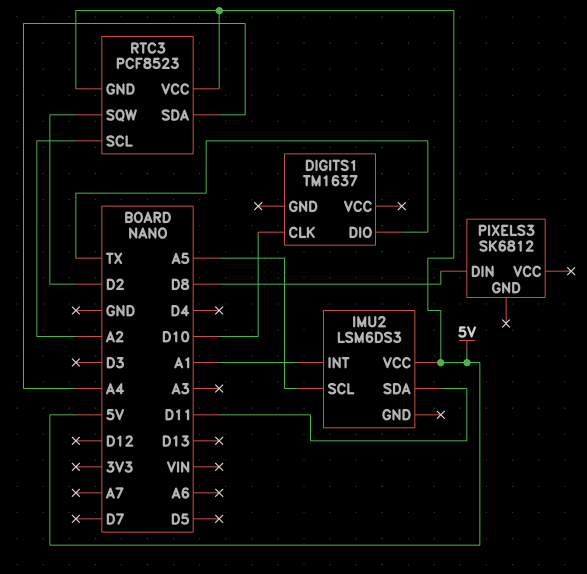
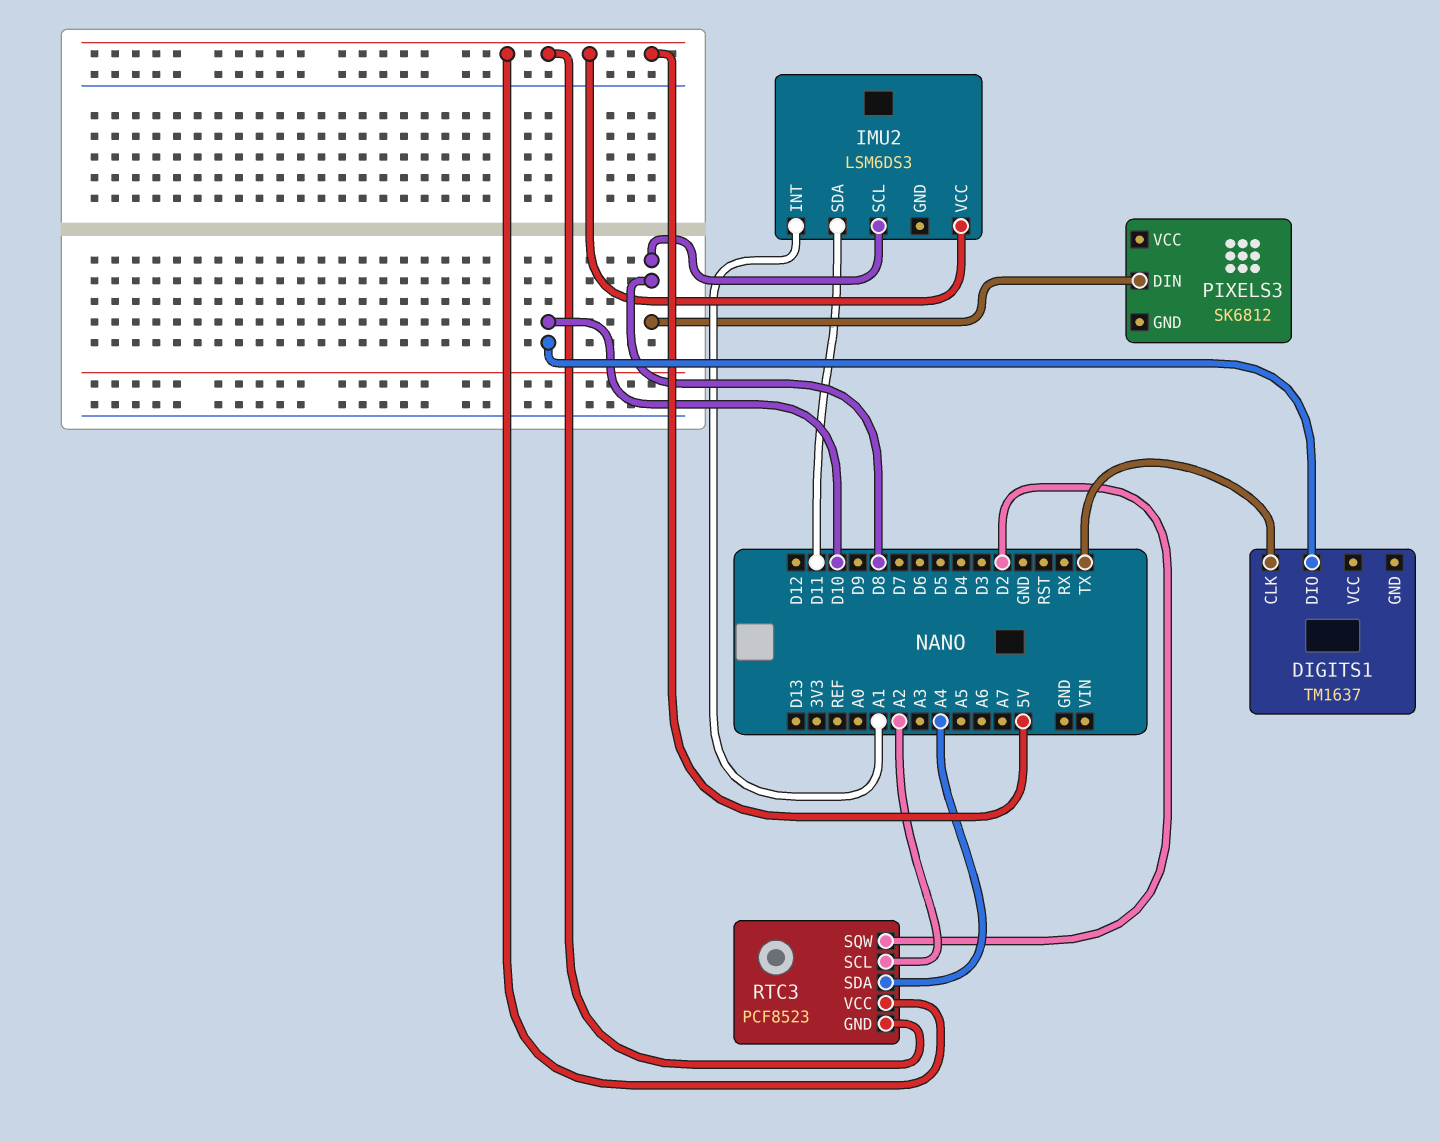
DIGITS1 pin CLK: D10 -> TX
DIGITS1 pin DIO: TX -> D10
IMU2 pin SCL: A5 -> D8

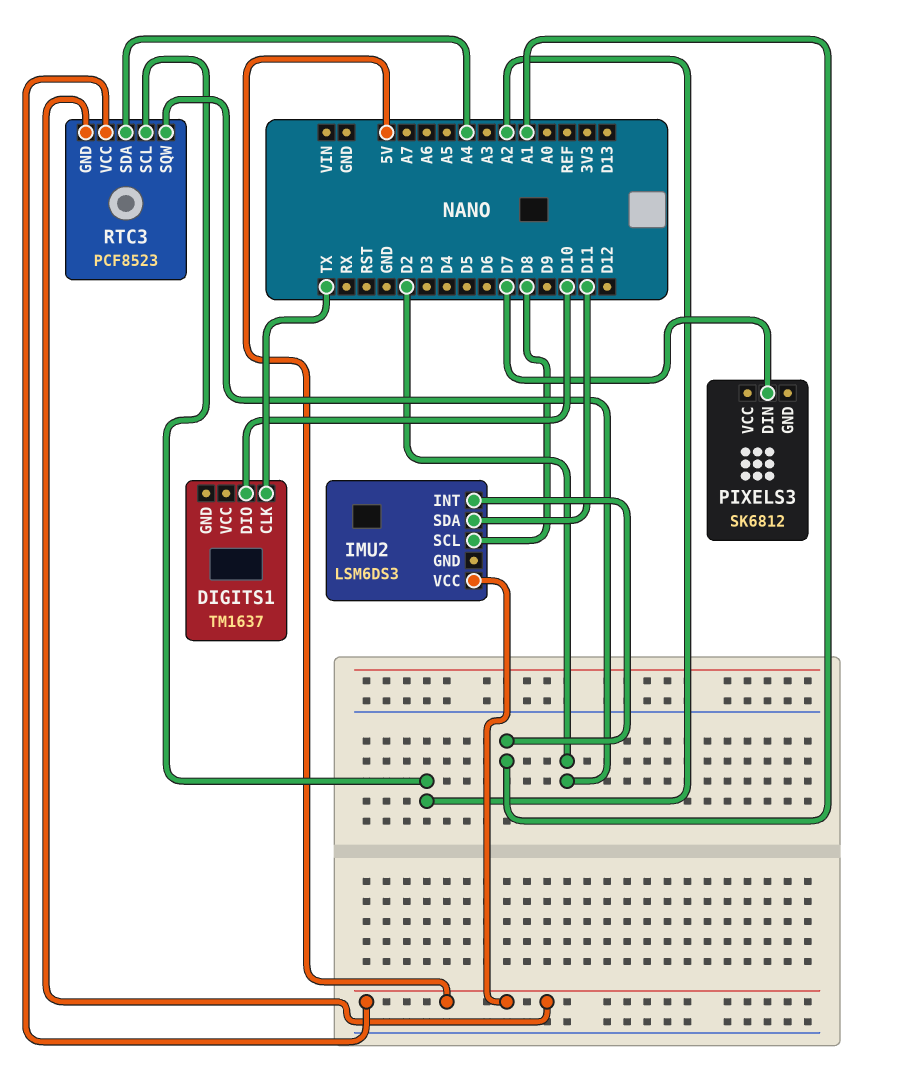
PIXELS3 pin DIN: D8 -> D7

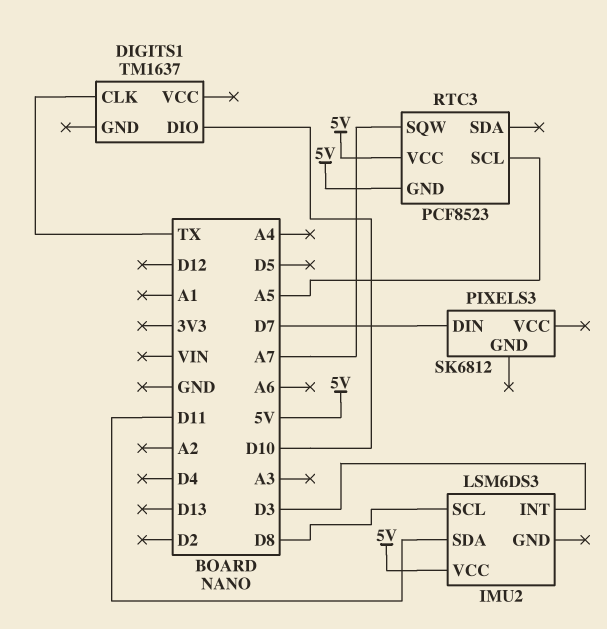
IMU2 pin INT: A1 -> D3
RTC3 pin SCL: A2 -> A5
RTC3 pin SDA: A4 -> none
RTC3 pin SQW: D2 -> A7

